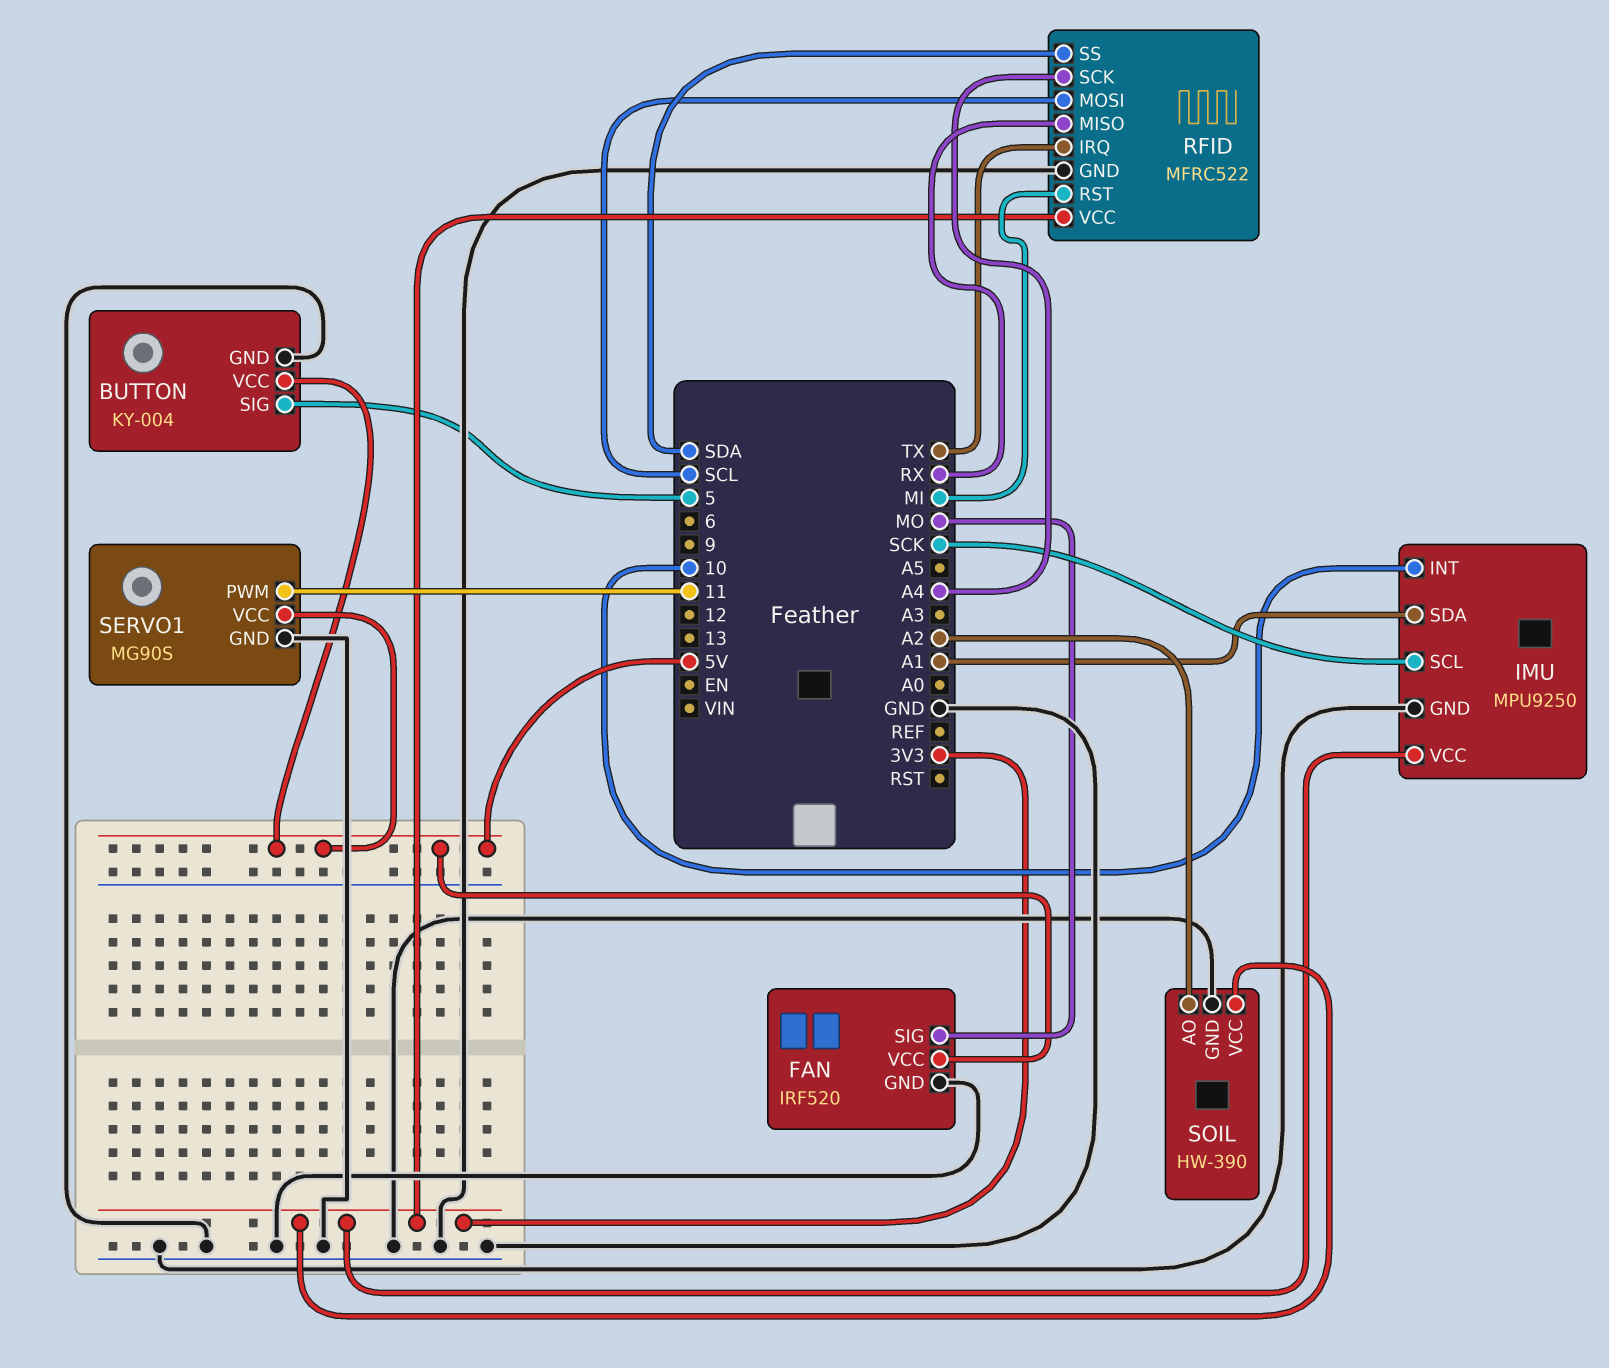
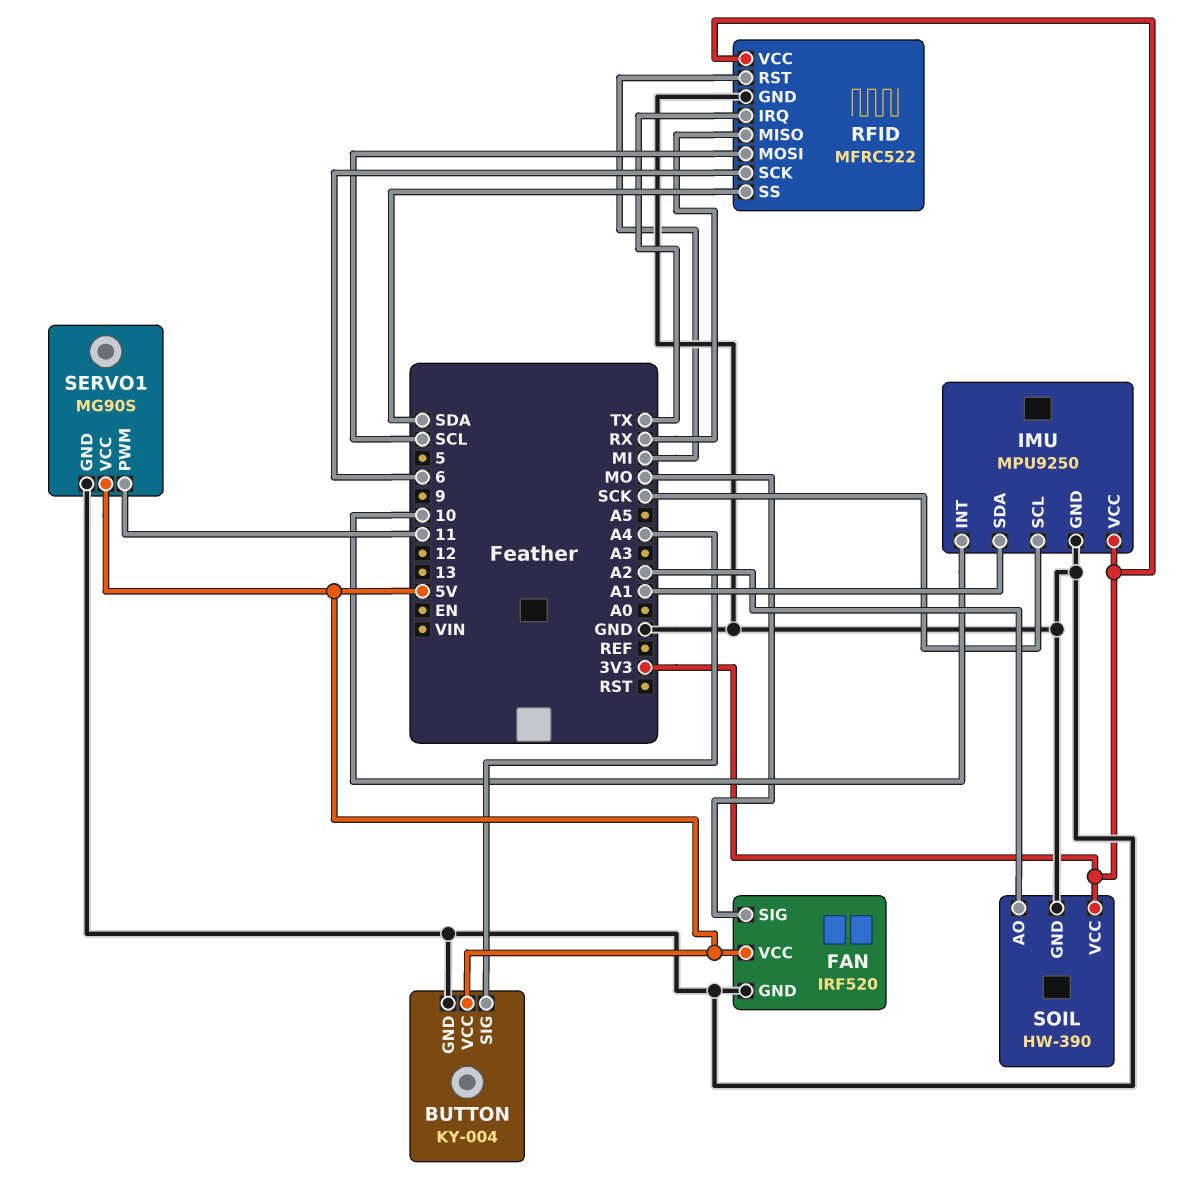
BUTTON pin SIG: 5 -> A4
RFID pin SCK: A4 -> 6

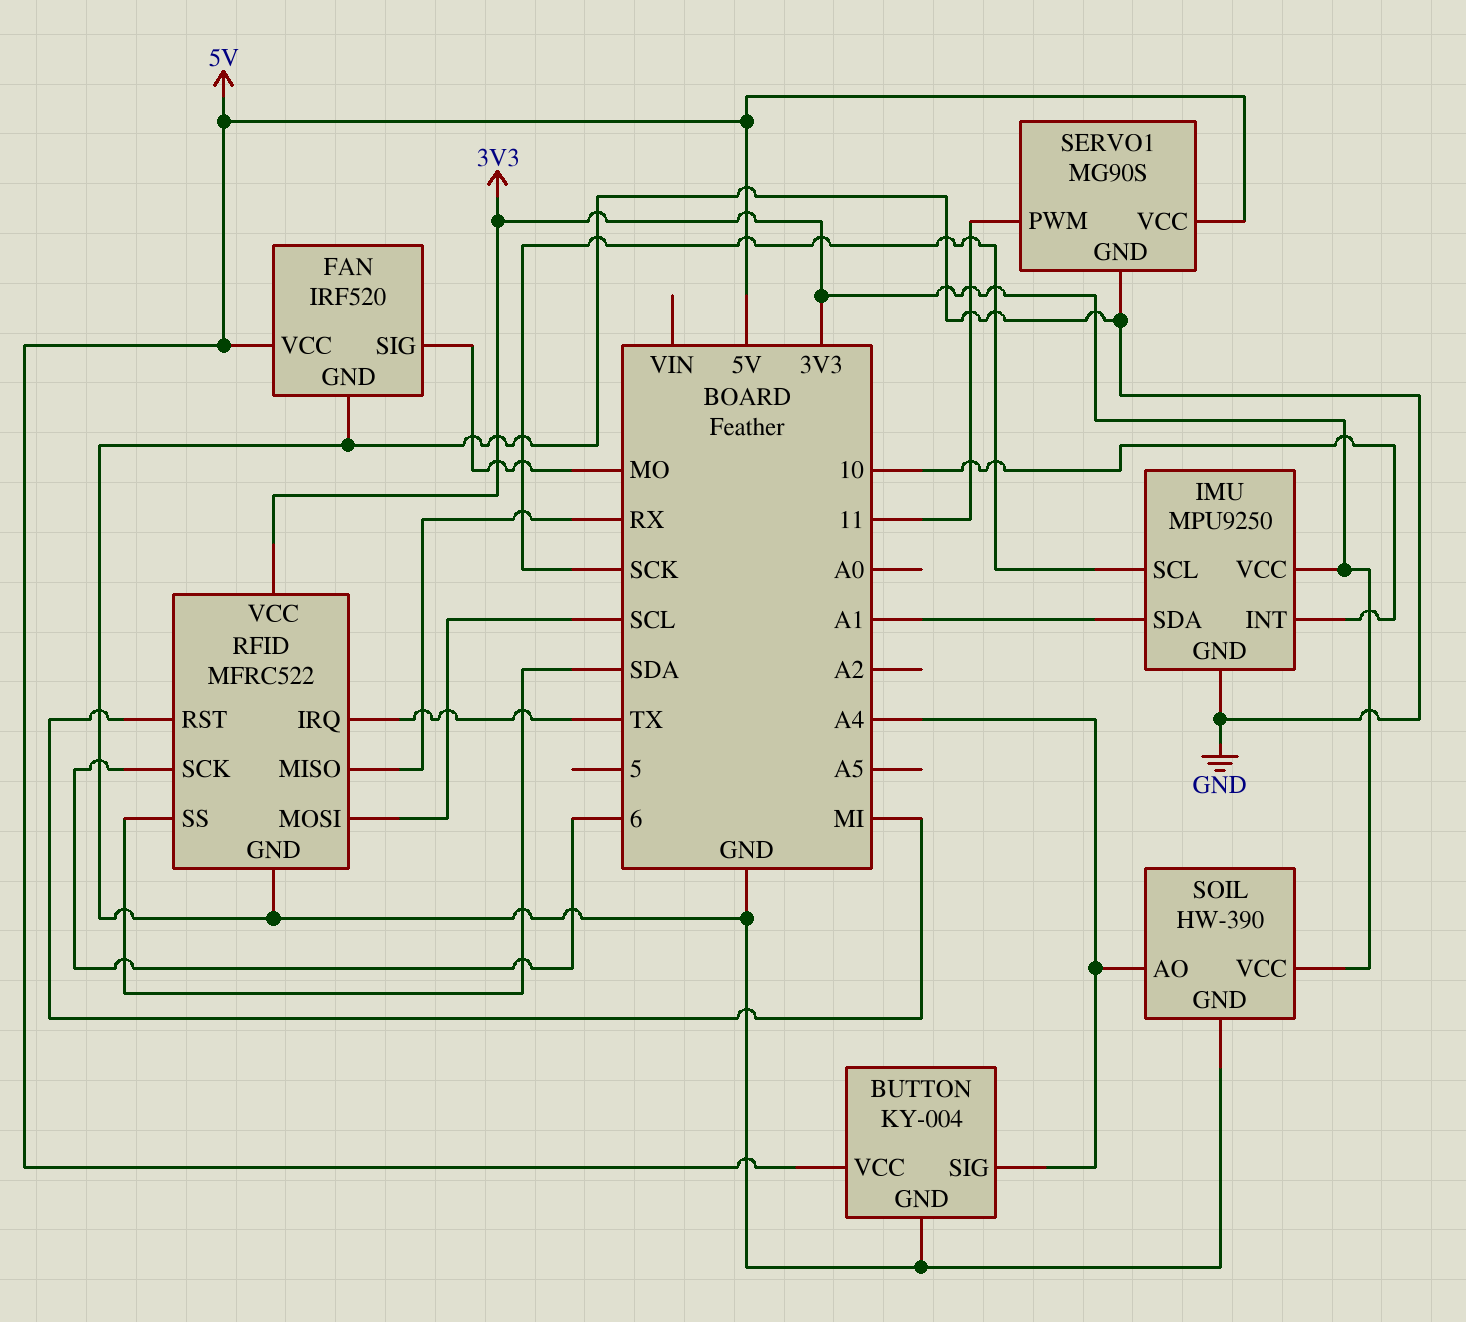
SOIL pin AO: A2 -> A4

